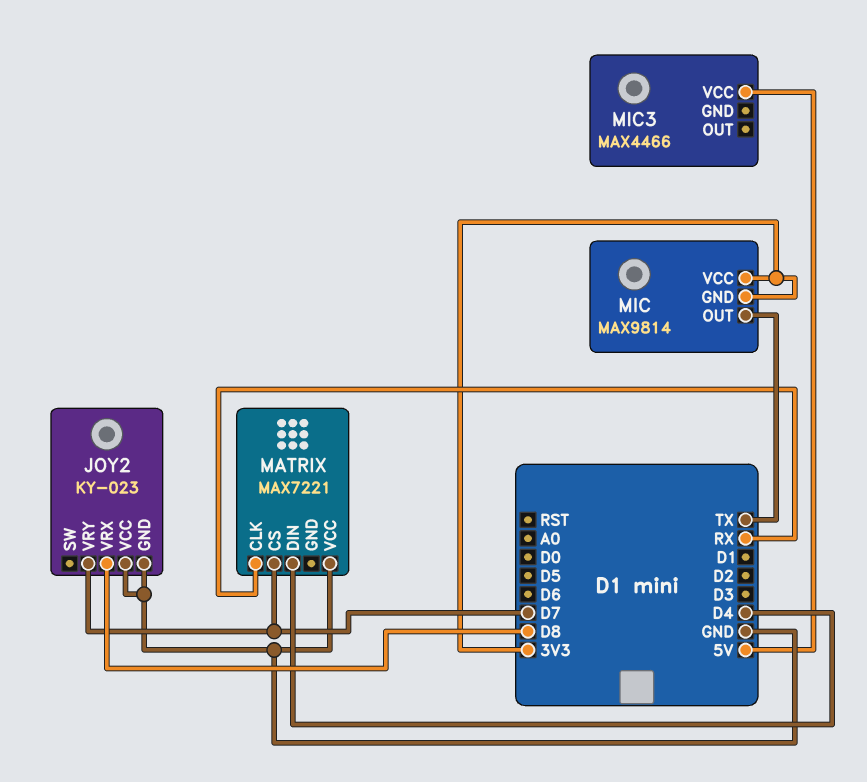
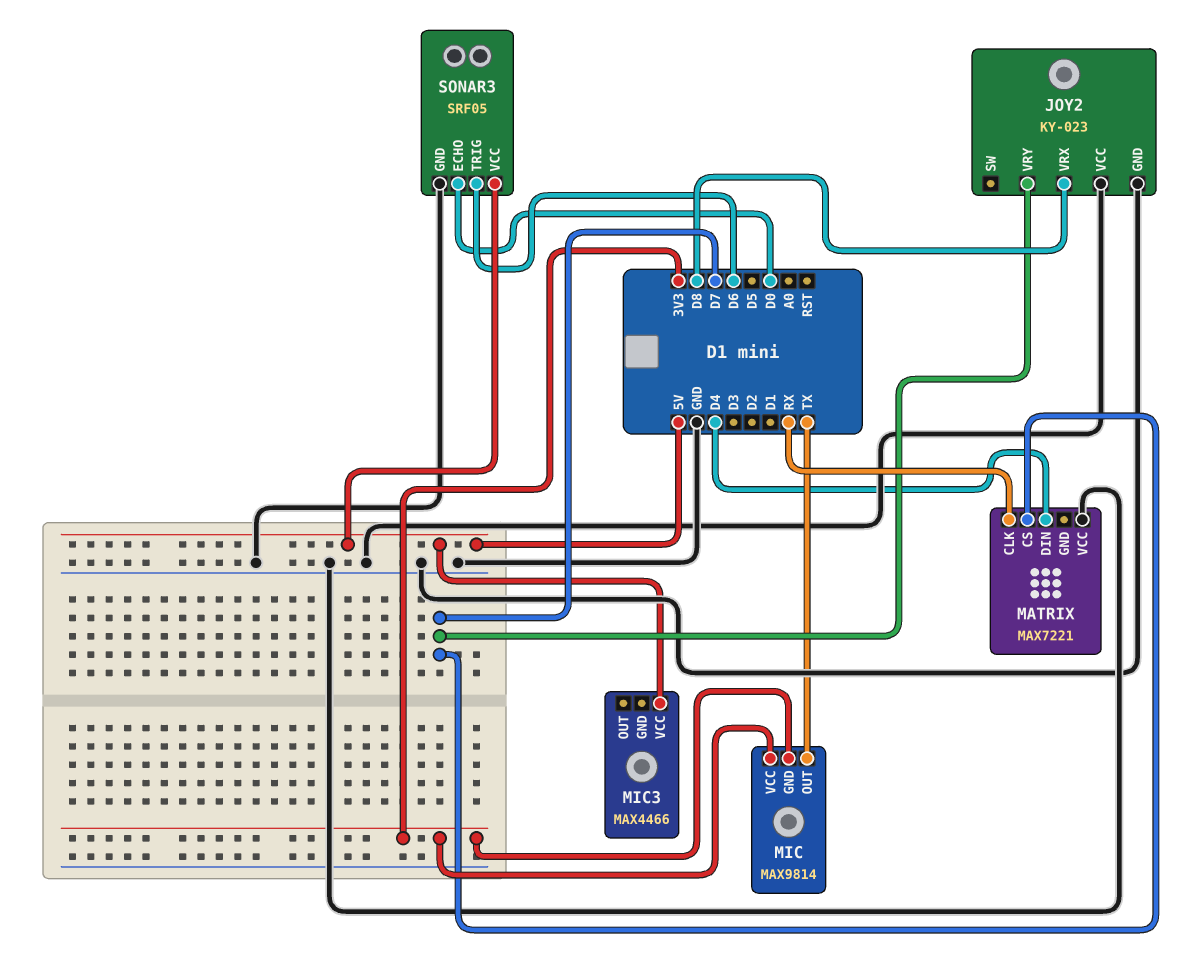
SONAR3: none -> SRF05
SONAR3 pin ECHO: none -> D0
SONAR3 pin GND: none -> GND
SONAR3 pin TRIG: none -> D6
SONAR3 pin VCC: none -> 5V

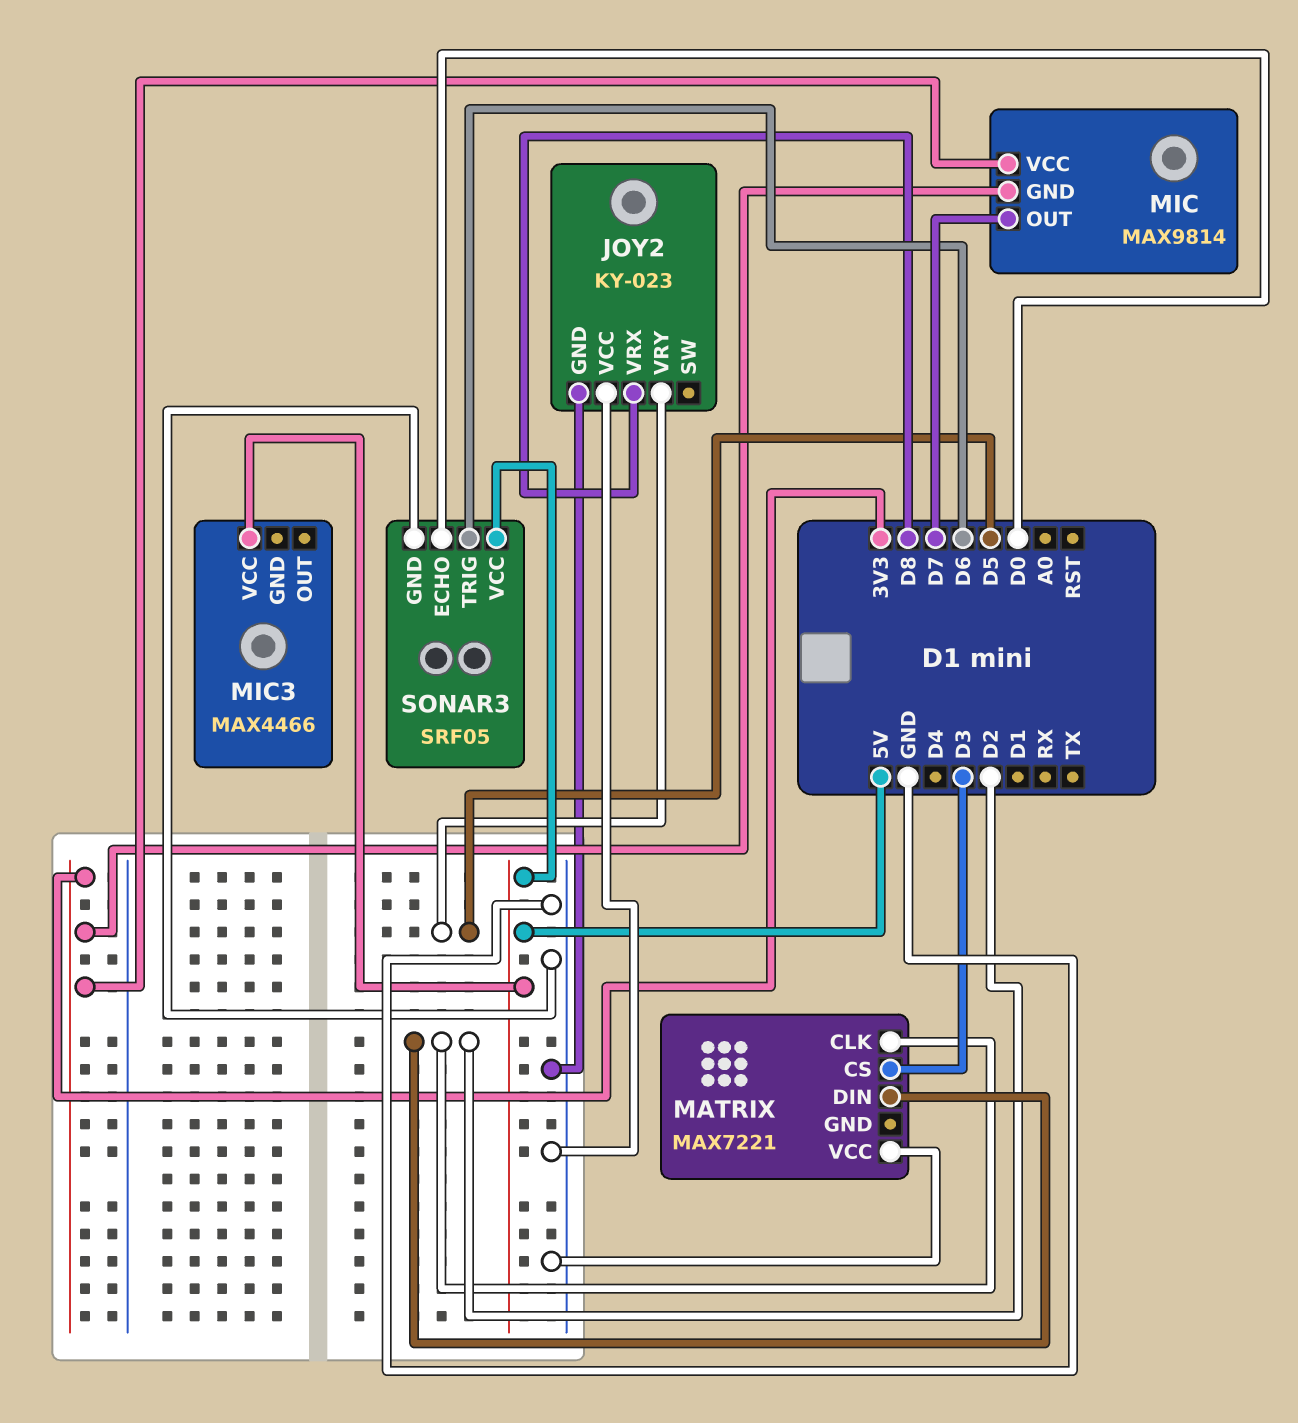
JOY2 pin VRY: D7 -> D5
MATRIX pin CLK: RX -> D2
MATRIX pin CS: D7 -> D3
MATRIX pin DIN: D4 -> D2
MIC pin OUT: TX -> D7

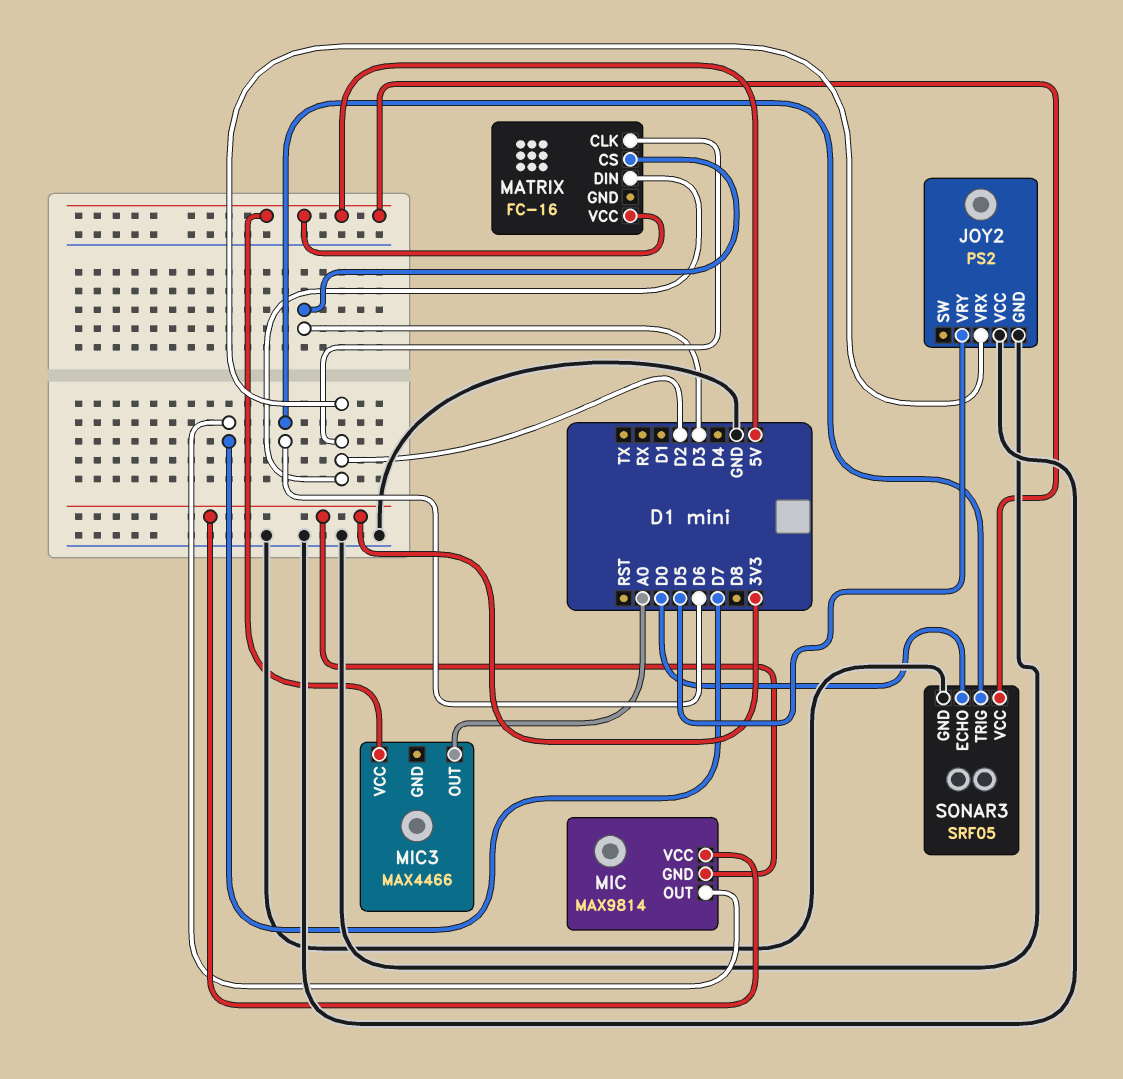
JOY2: KY-023 -> PS2
JOY2 pin VRX: D8 -> D2
MATRIX: MAX7221 -> FC-16
MATRIX pin VCC: GND -> 5V
MIC3 pin OUT: none -> A0

